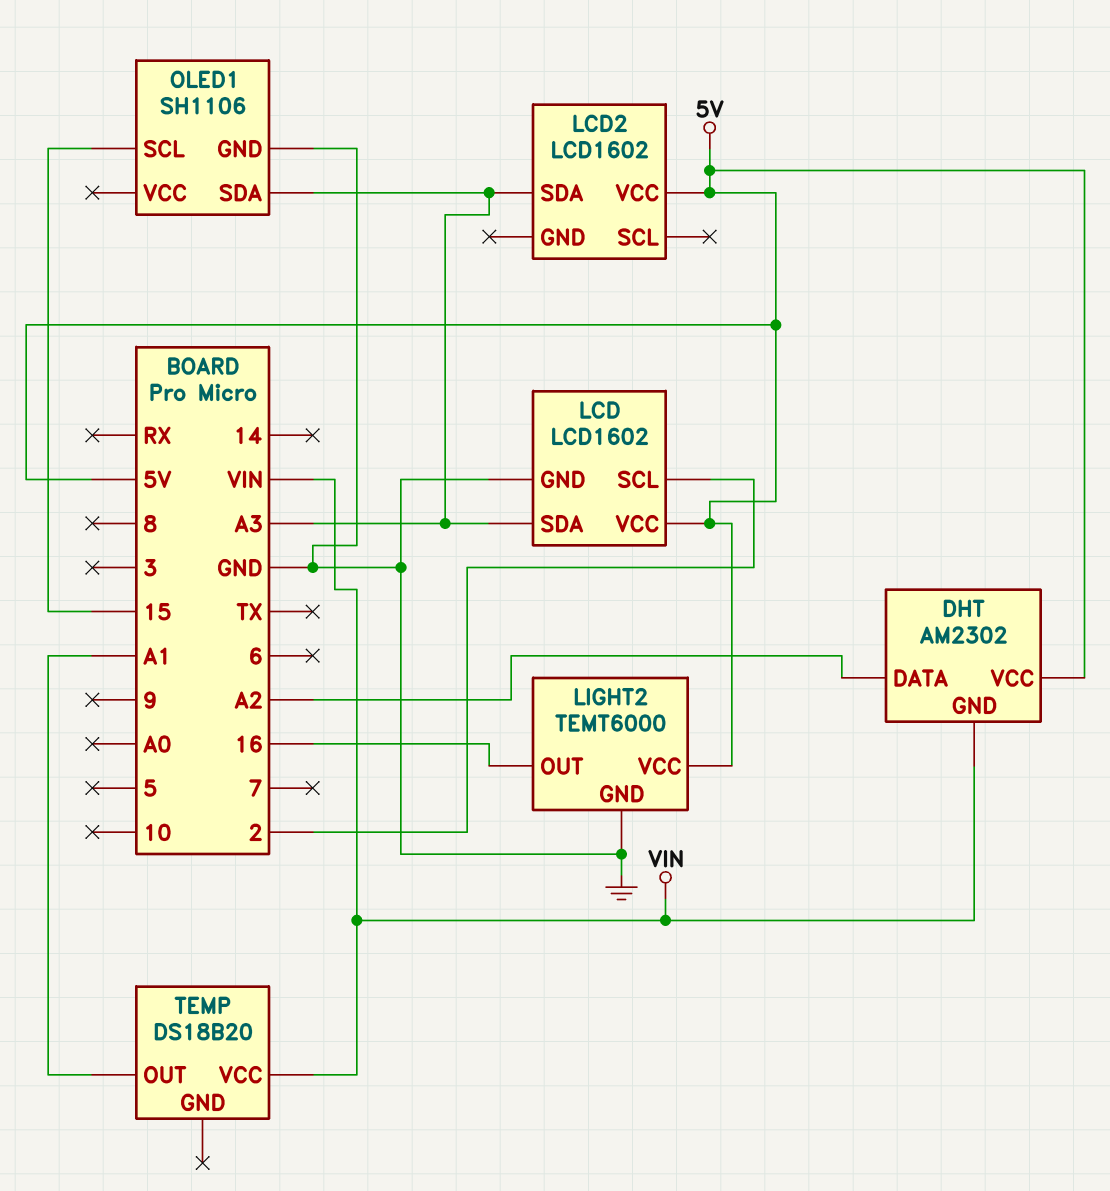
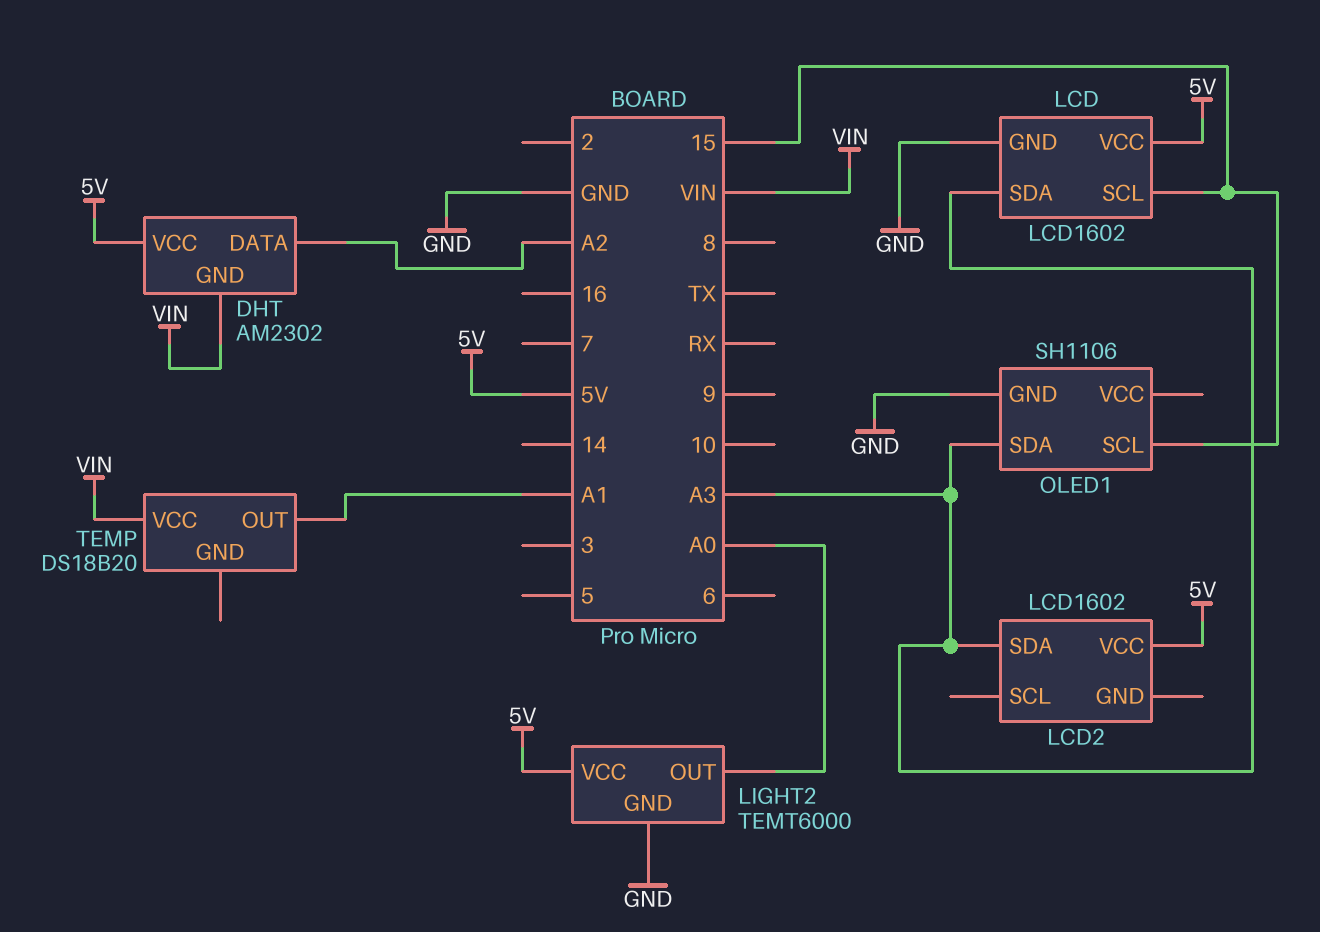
LCD pin SCL: 2 -> 15
LIGHT2 pin OUT: 16 -> A0

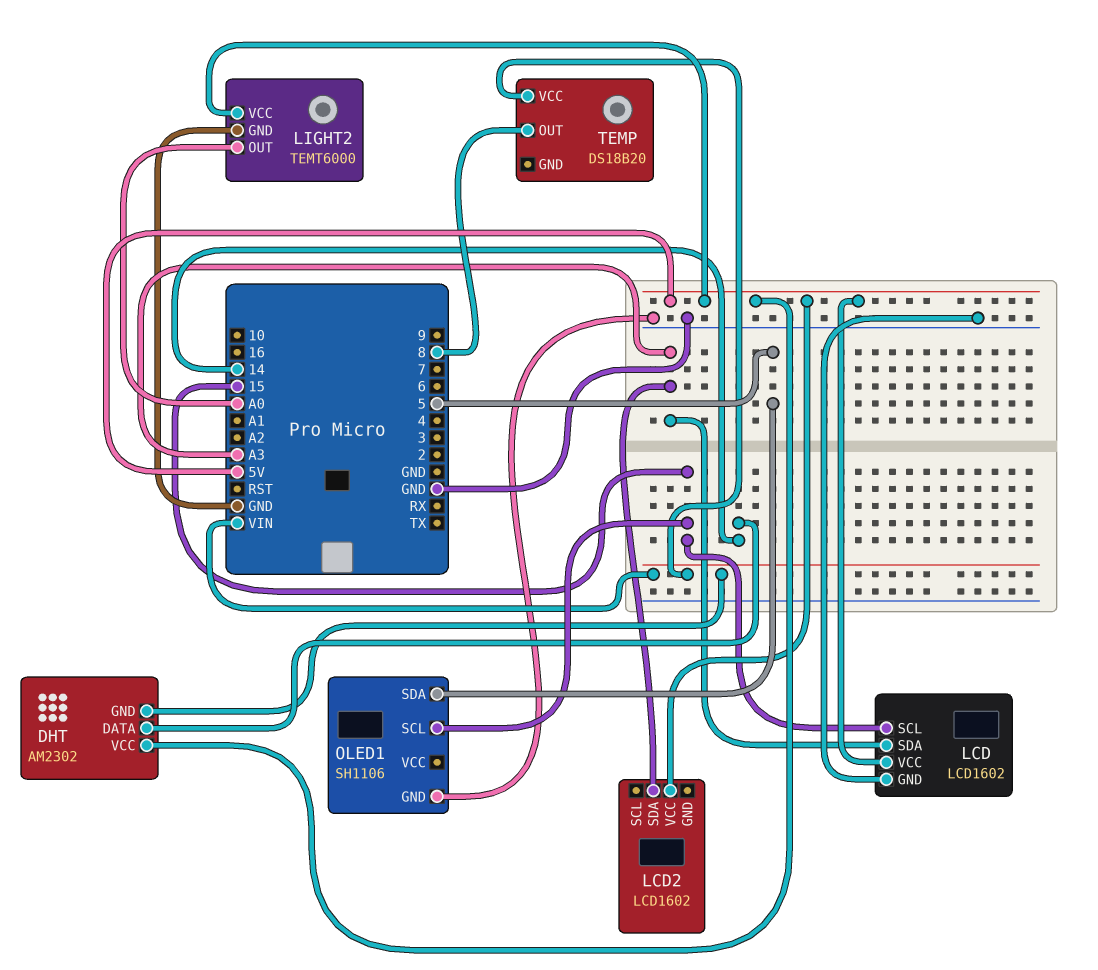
DHT pin DATA: A2 -> 14
OLED1 pin SDA: A3 -> 5
TEMP pin OUT: A1 -> 8

